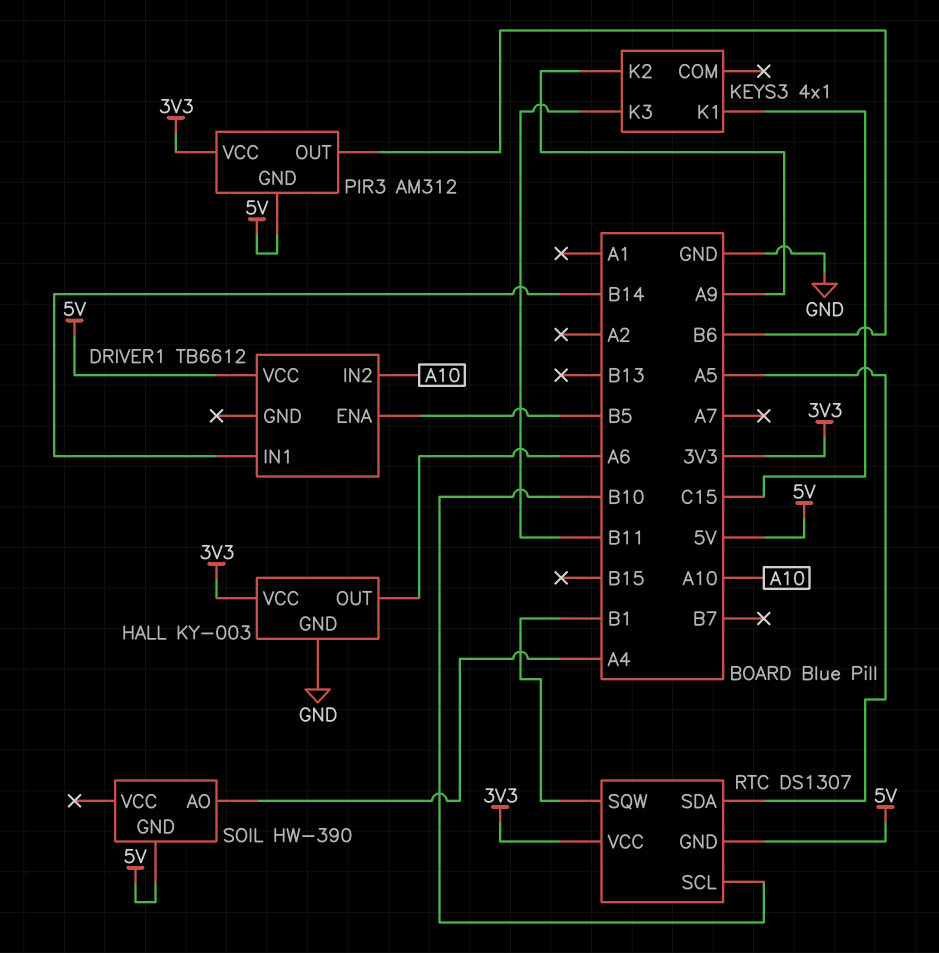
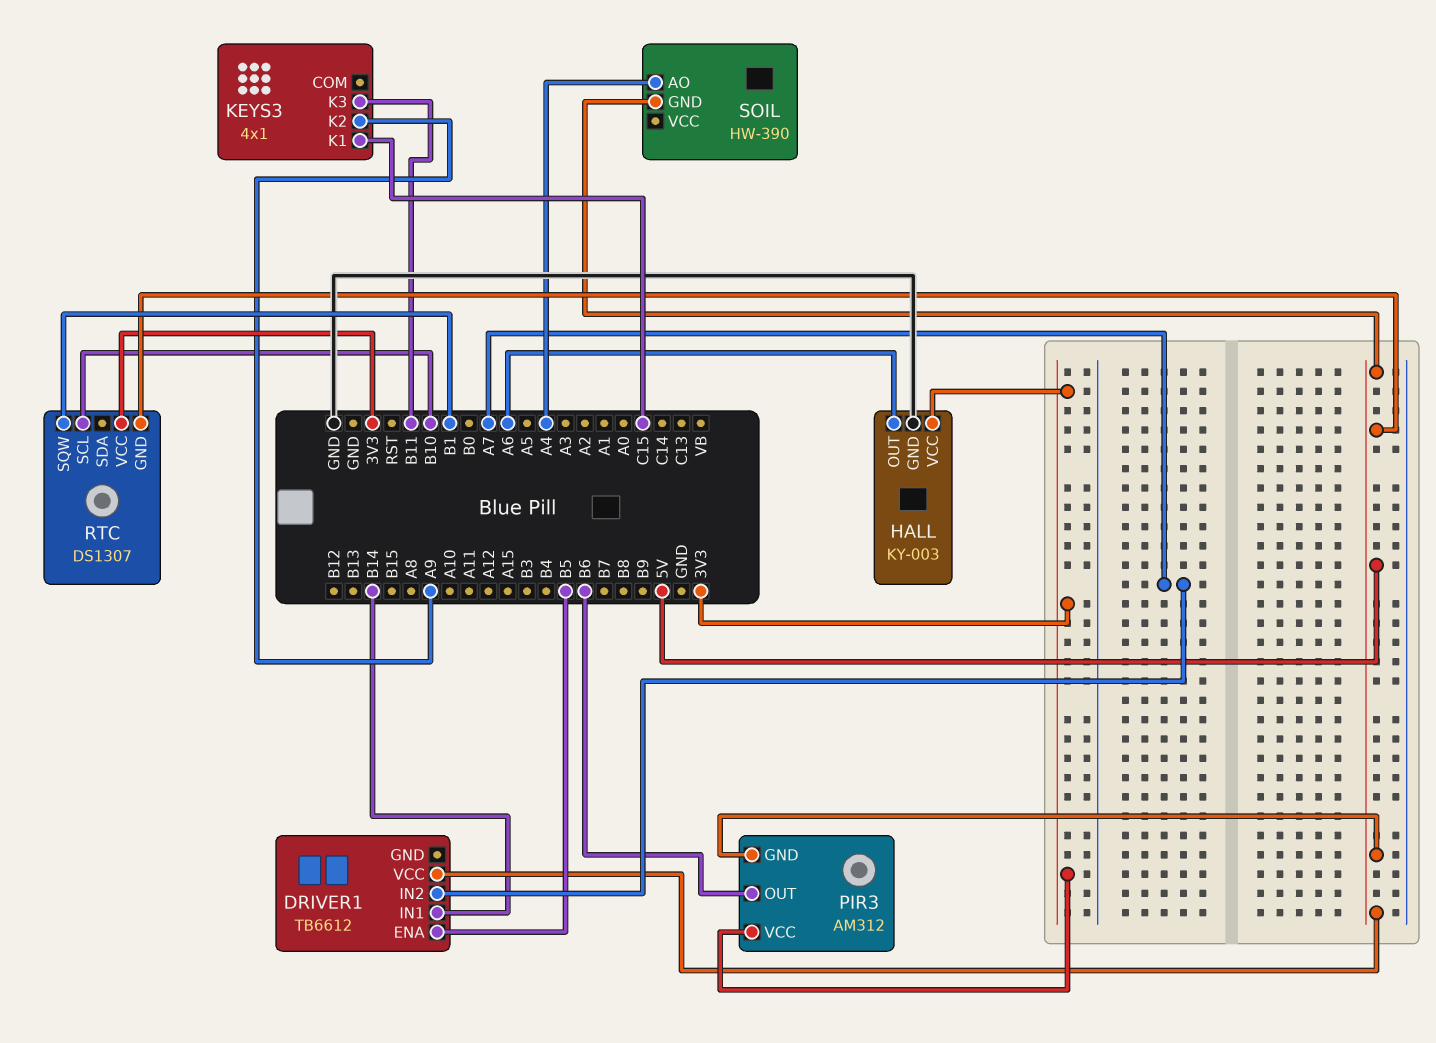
DRIVER1 pin IN2: A10 -> A7
RTC pin SDA: A5 -> none

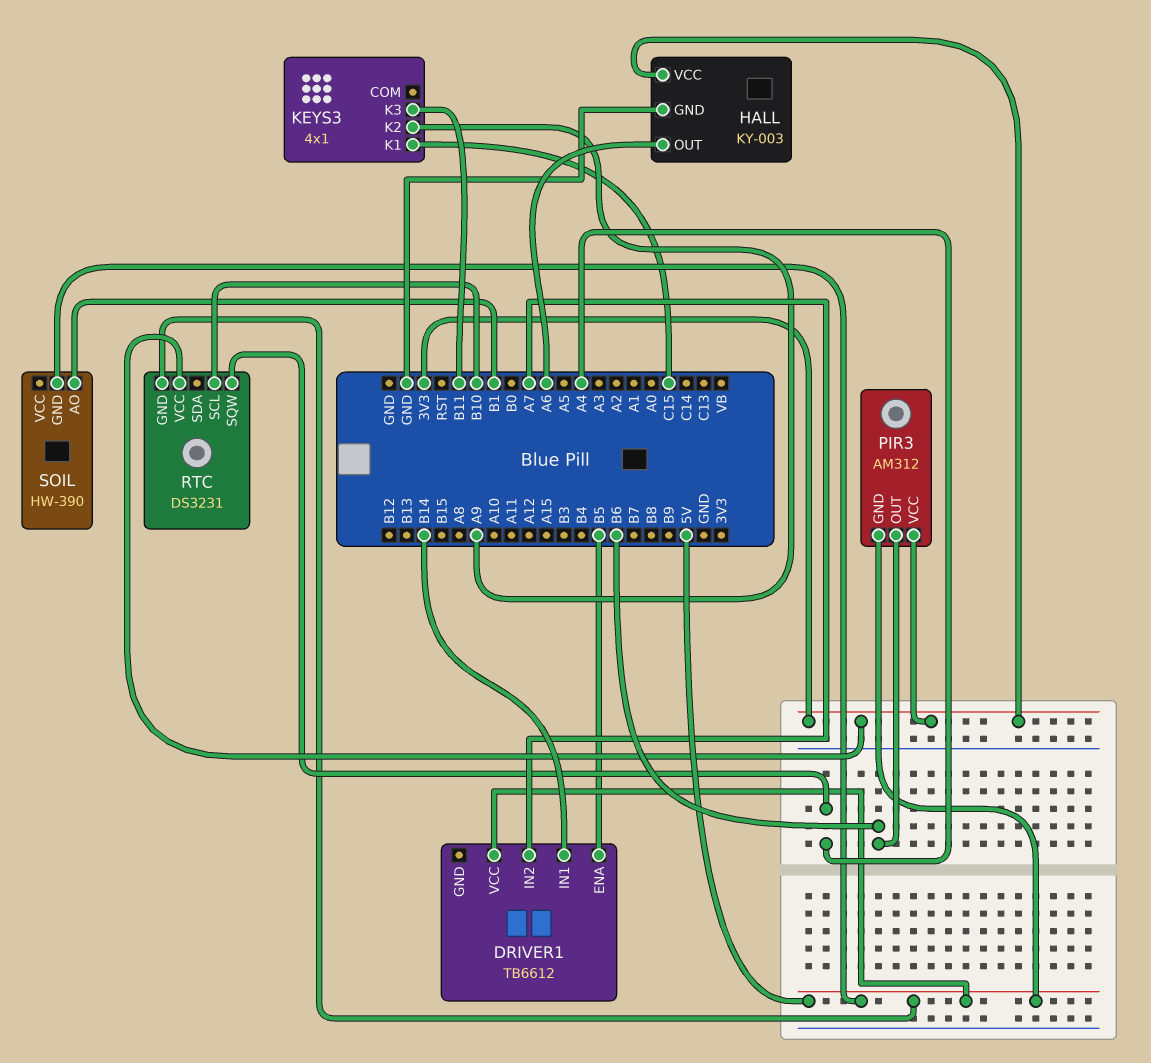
RTC: DS1307 -> DS3231
RTC pin SQW: B1 -> A4
SOIL pin AO: A4 -> B1

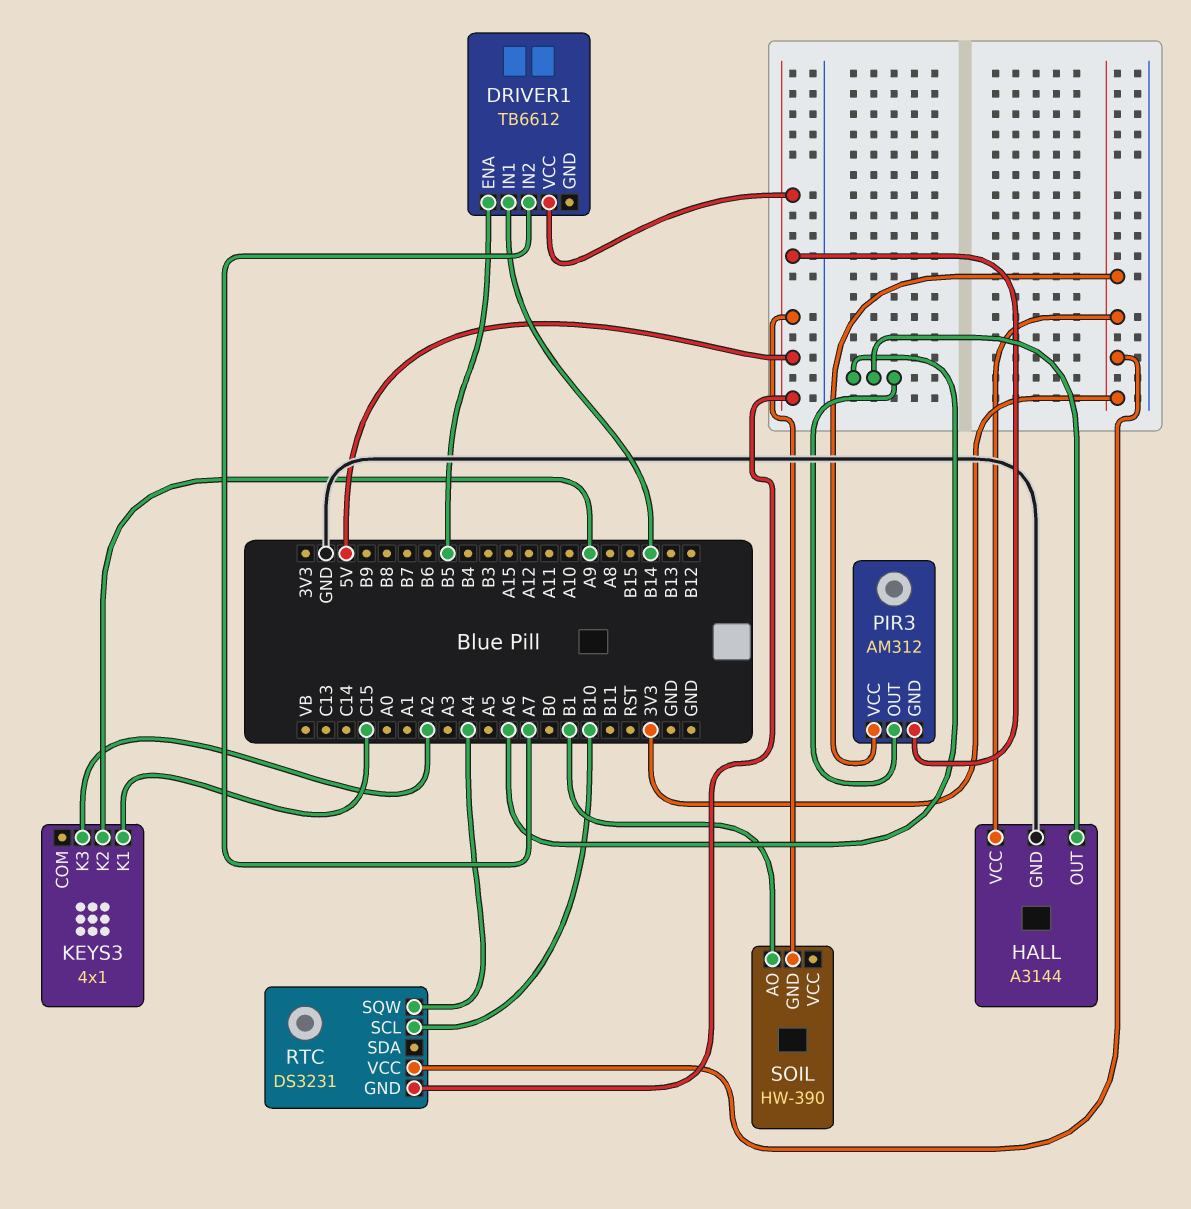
HALL: KY-003 -> A3144
KEYS3 pin K3: B11 -> A2
PIR3 pin OUT: B6 -> A6

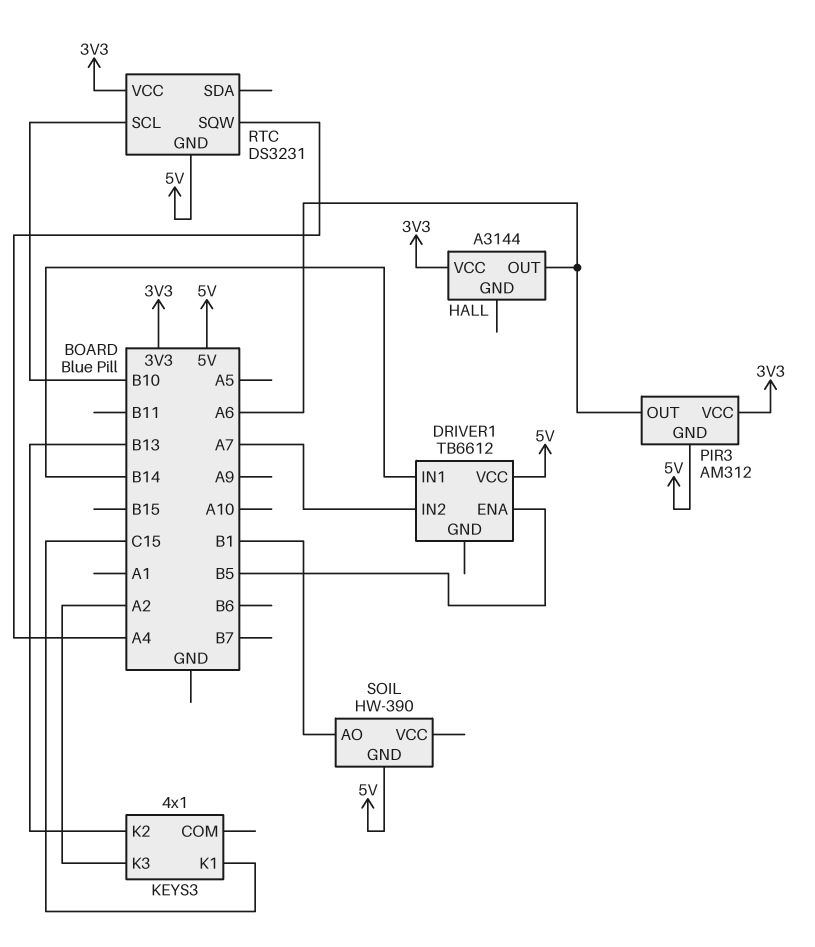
HALL pin GND: GND -> none
KEYS3 pin K2: A9 -> B13

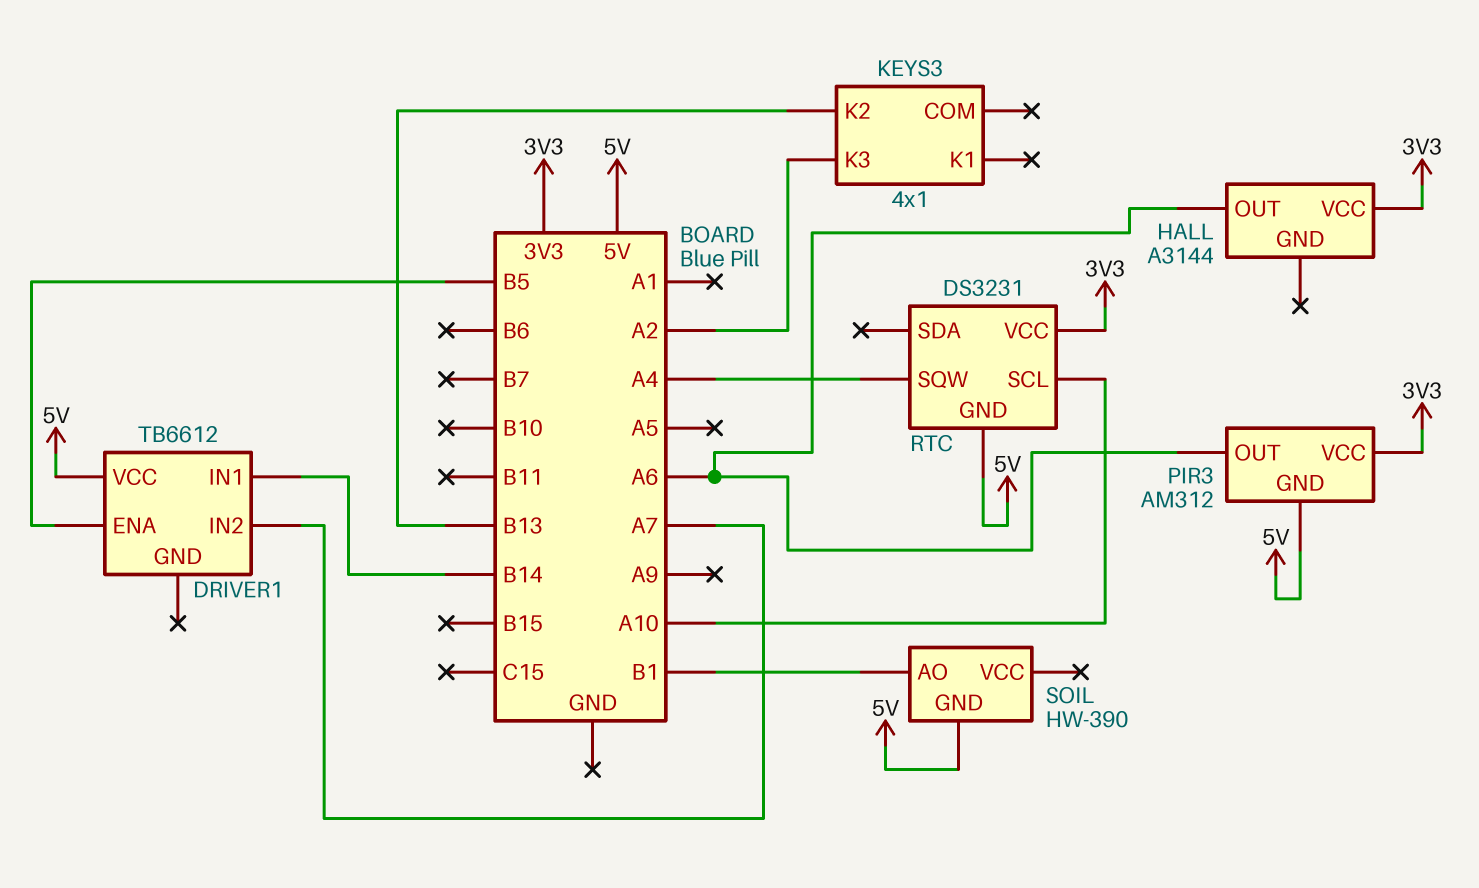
KEYS3 pin K1: C15 -> none
RTC pin SCL: B10 -> A10

